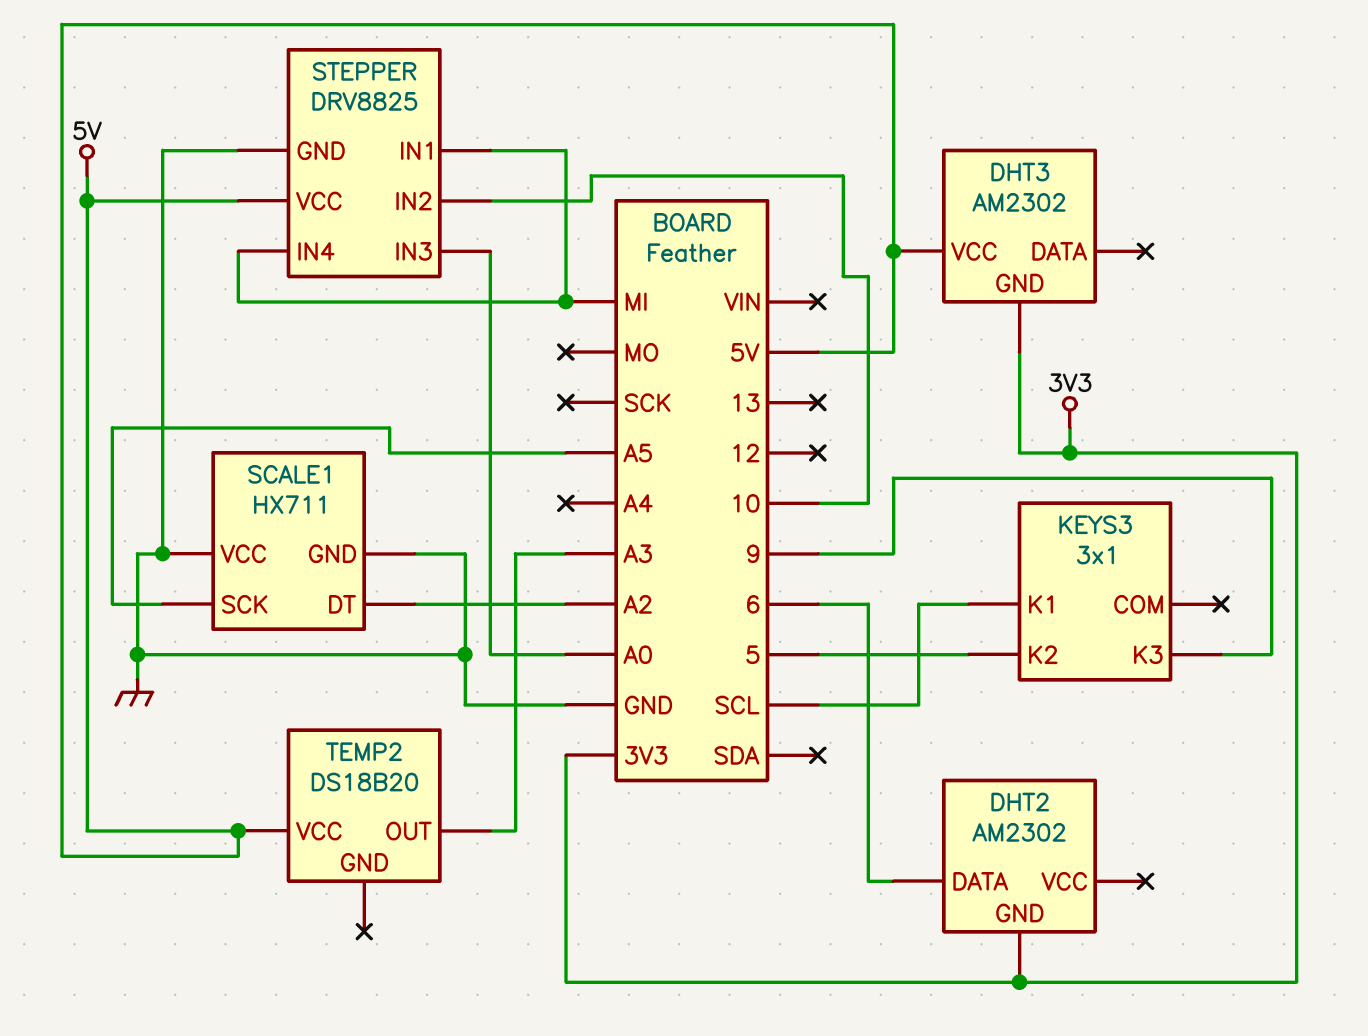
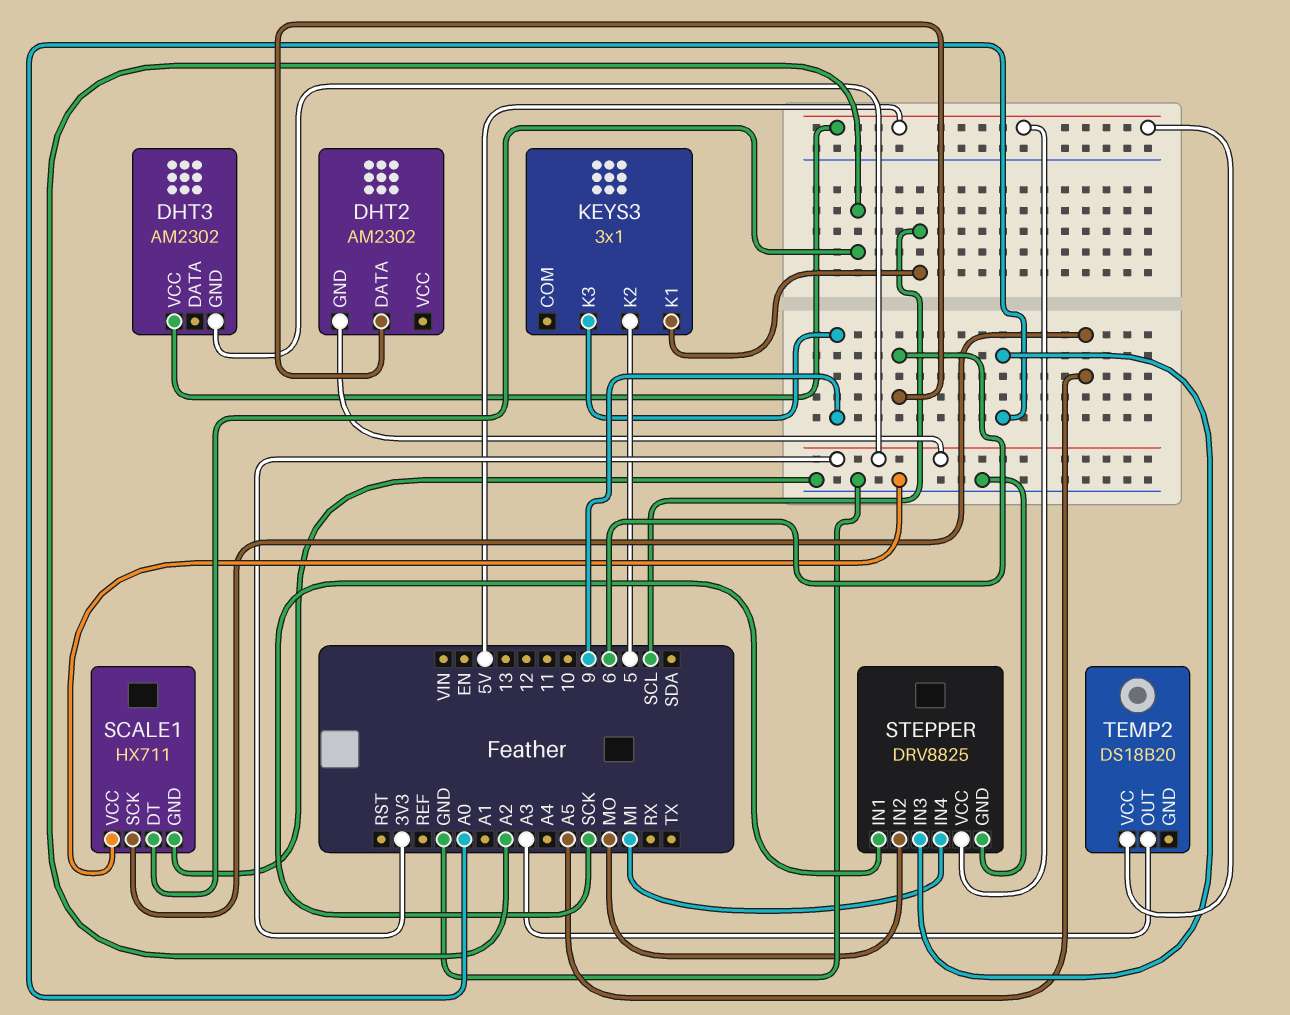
STEPPER pin IN1: MI -> SCK
STEPPER pin IN2: 10 -> MO

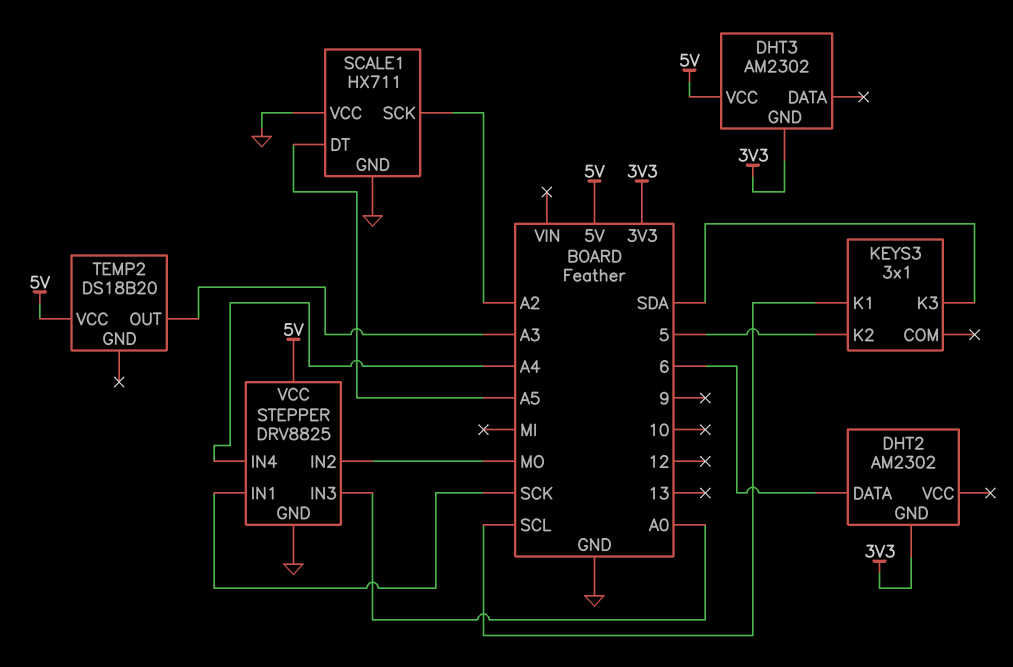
KEYS3 pin K3: 9 -> SDA
SCALE1 pin DT: A2 -> A5
SCALE1 pin SCK: A5 -> A2
STEPPER pin IN4: MI -> A4

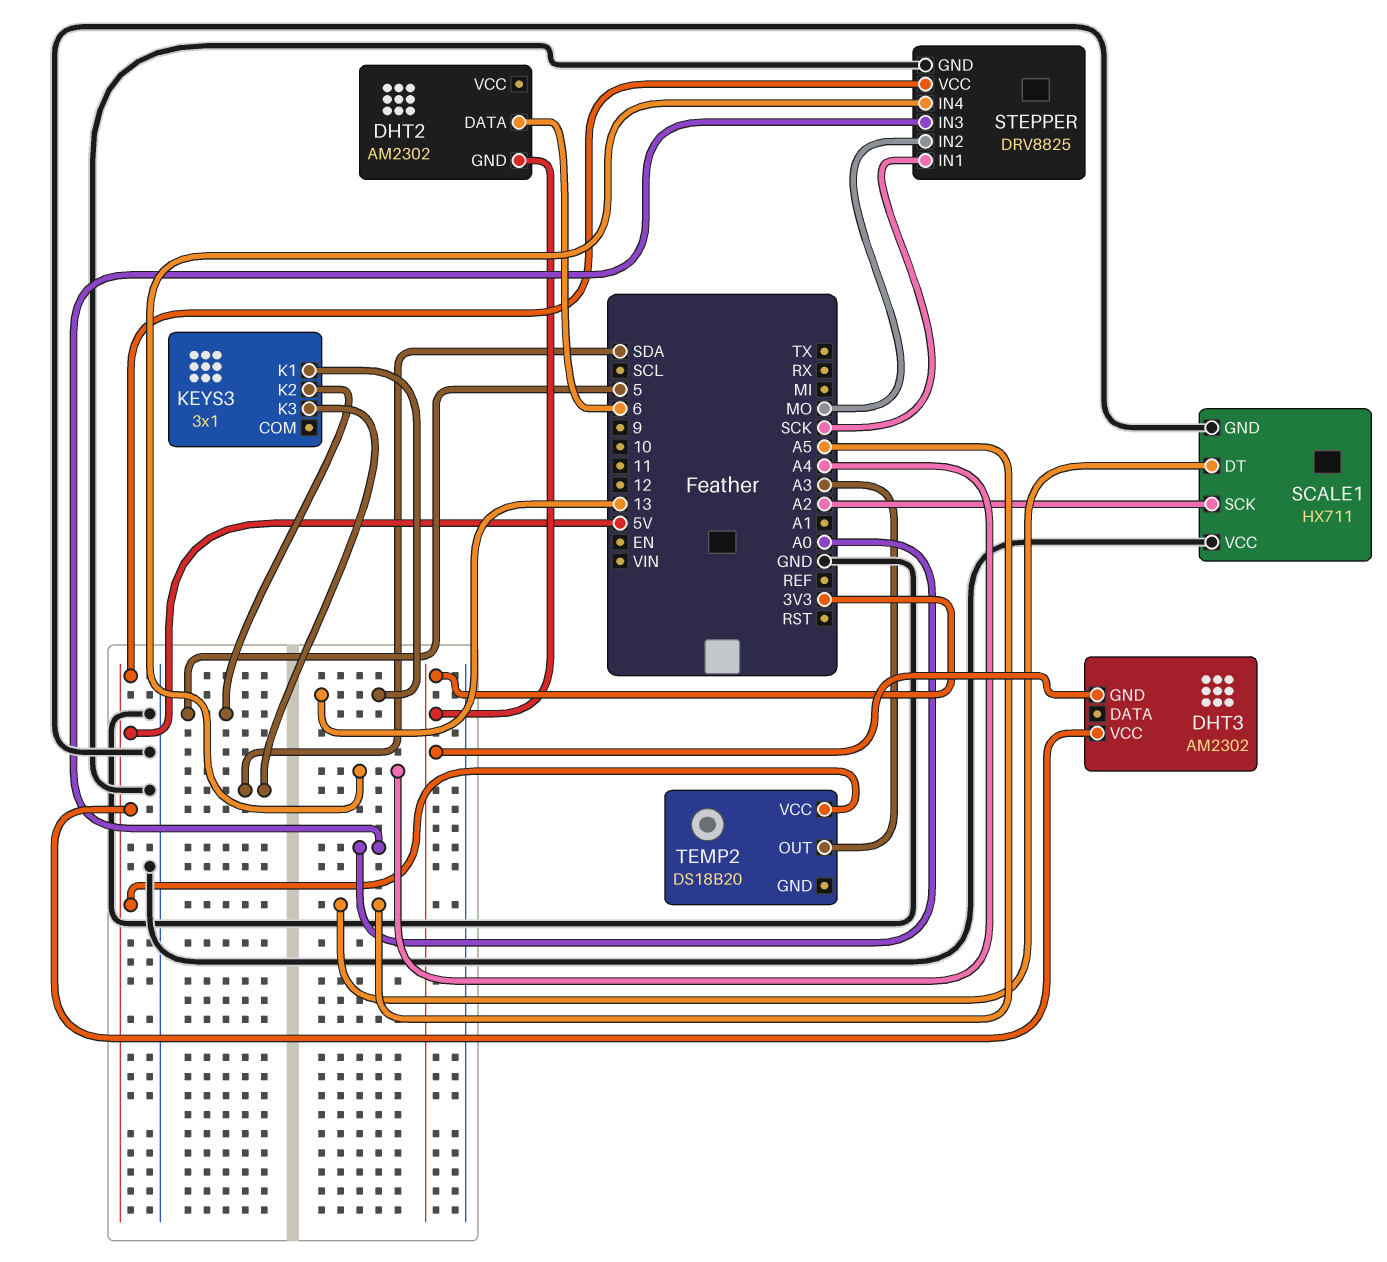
KEYS3 pin K1: SCL -> 13

